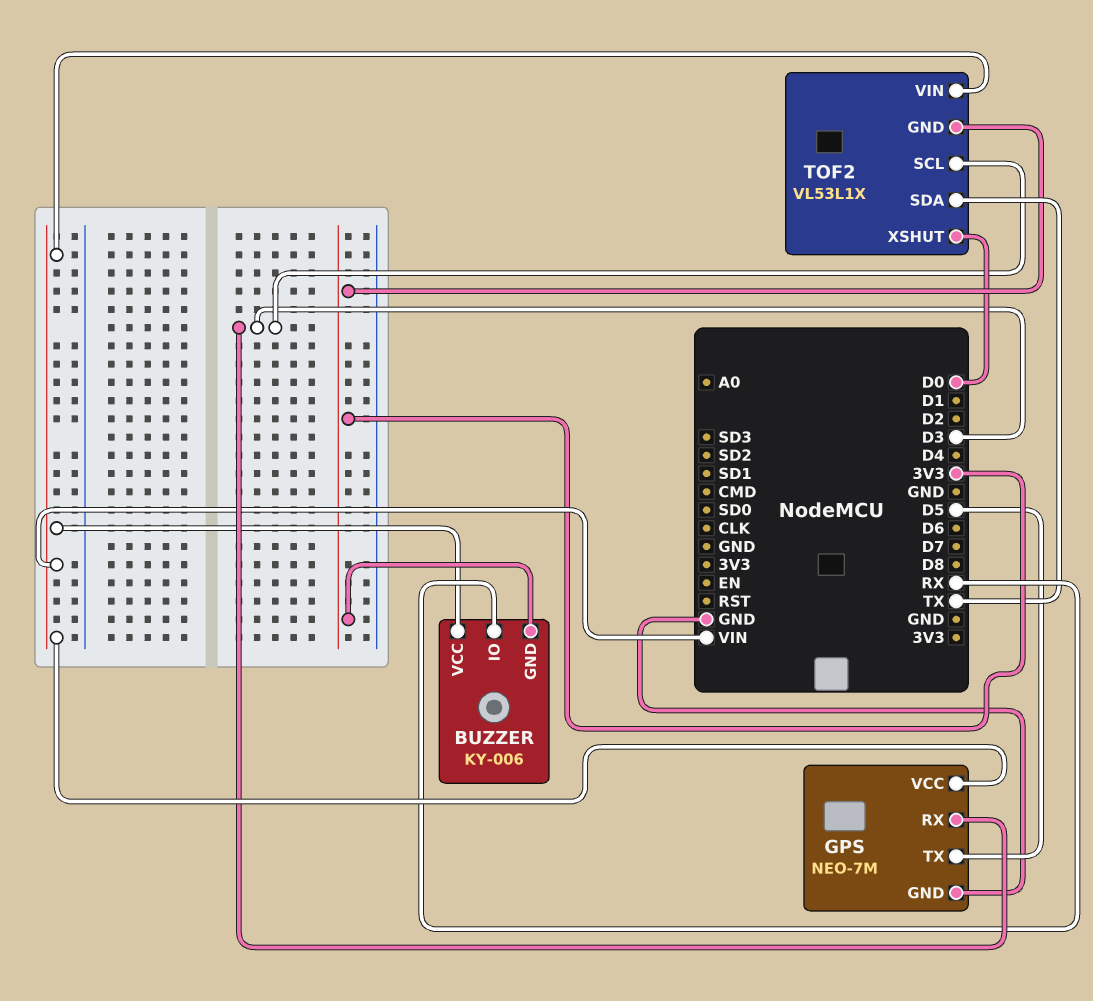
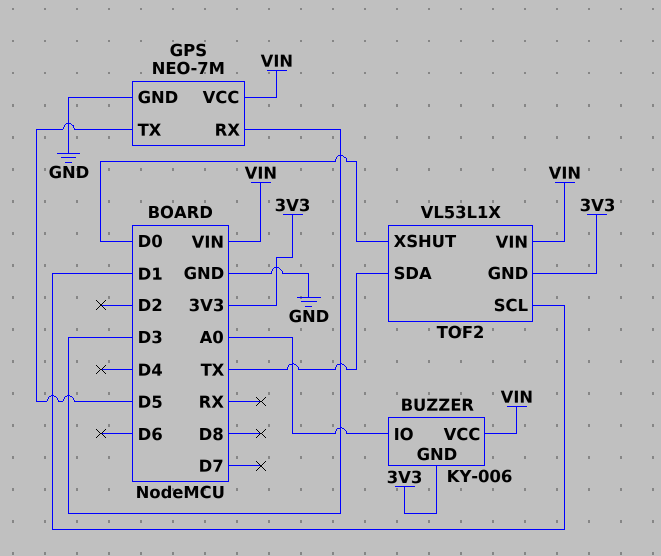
BUZZER pin IO: RX -> A0
TOF2 pin SCL: D3 -> D1

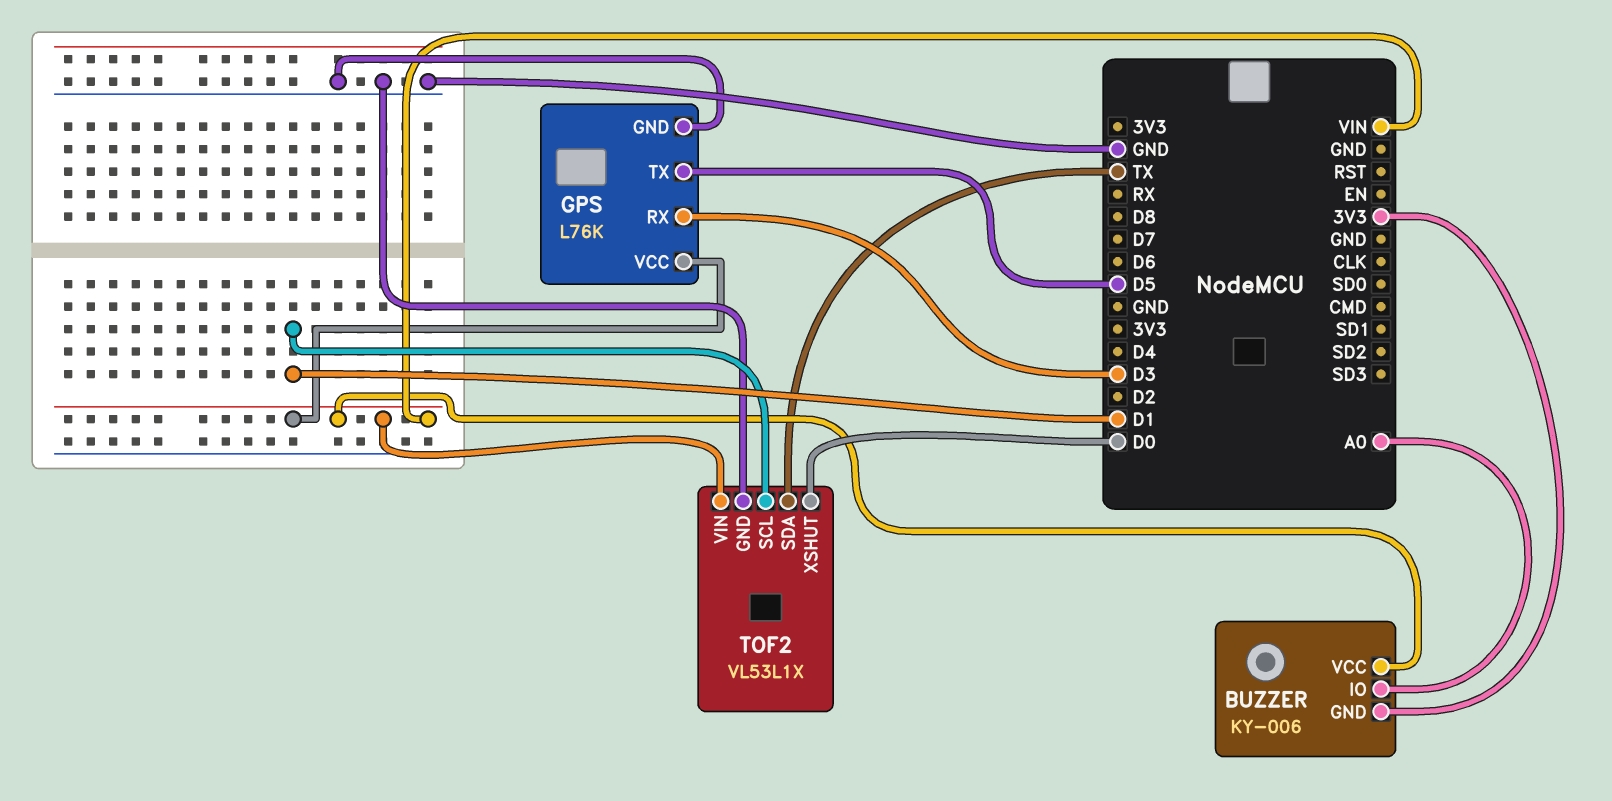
GPS: NEO-7M -> L76K
TOF2 pin GND: 3V3 -> GND

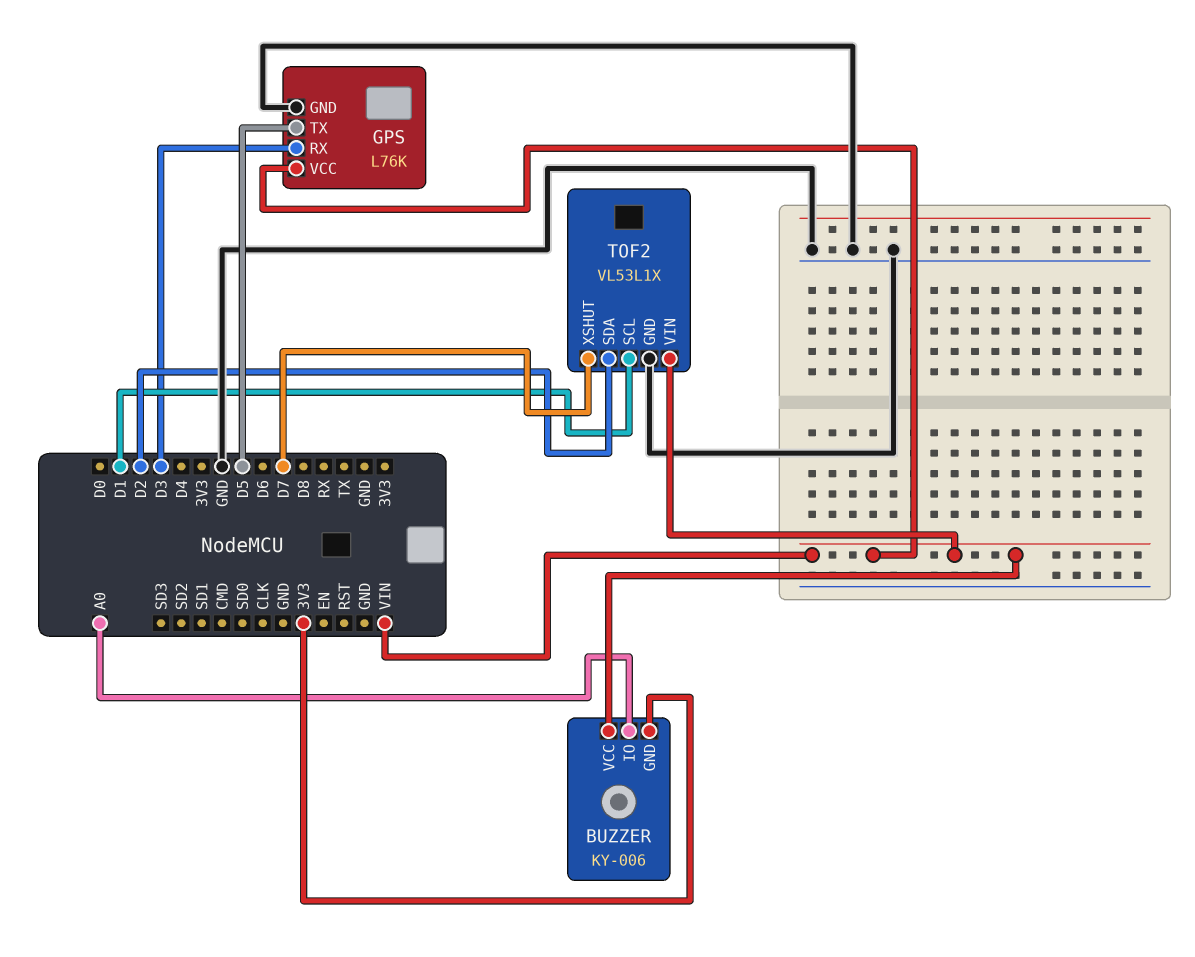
TOF2 pin SDA: TX -> D2
TOF2 pin XSHUT: D0 -> D7

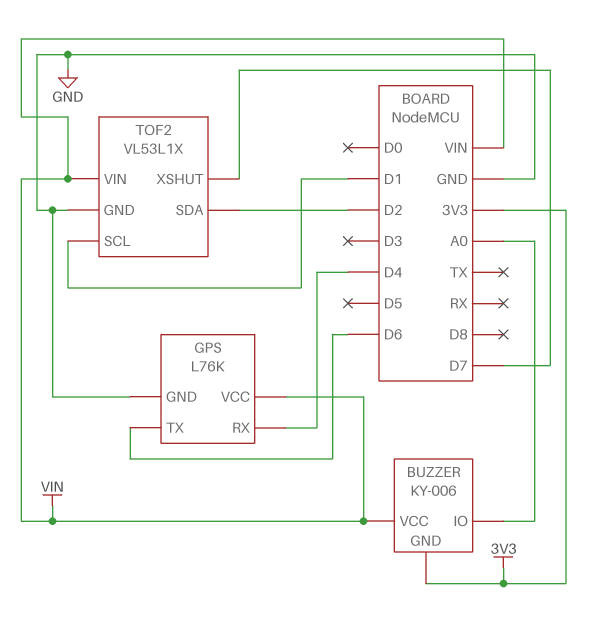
GPS pin RX: D3 -> D4
GPS pin TX: D5 -> D6

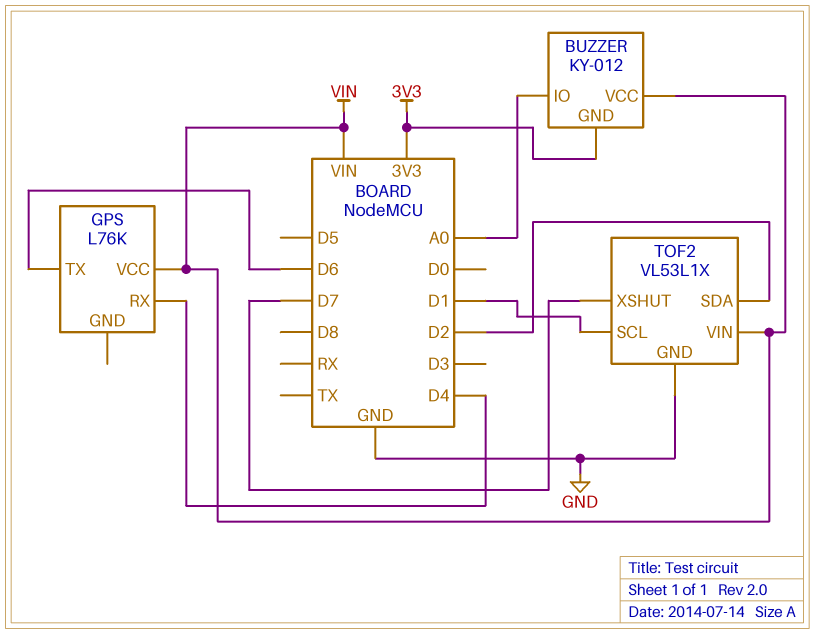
BUZZER: KY-006 -> KY-012
GPS pin GND: GND -> none

